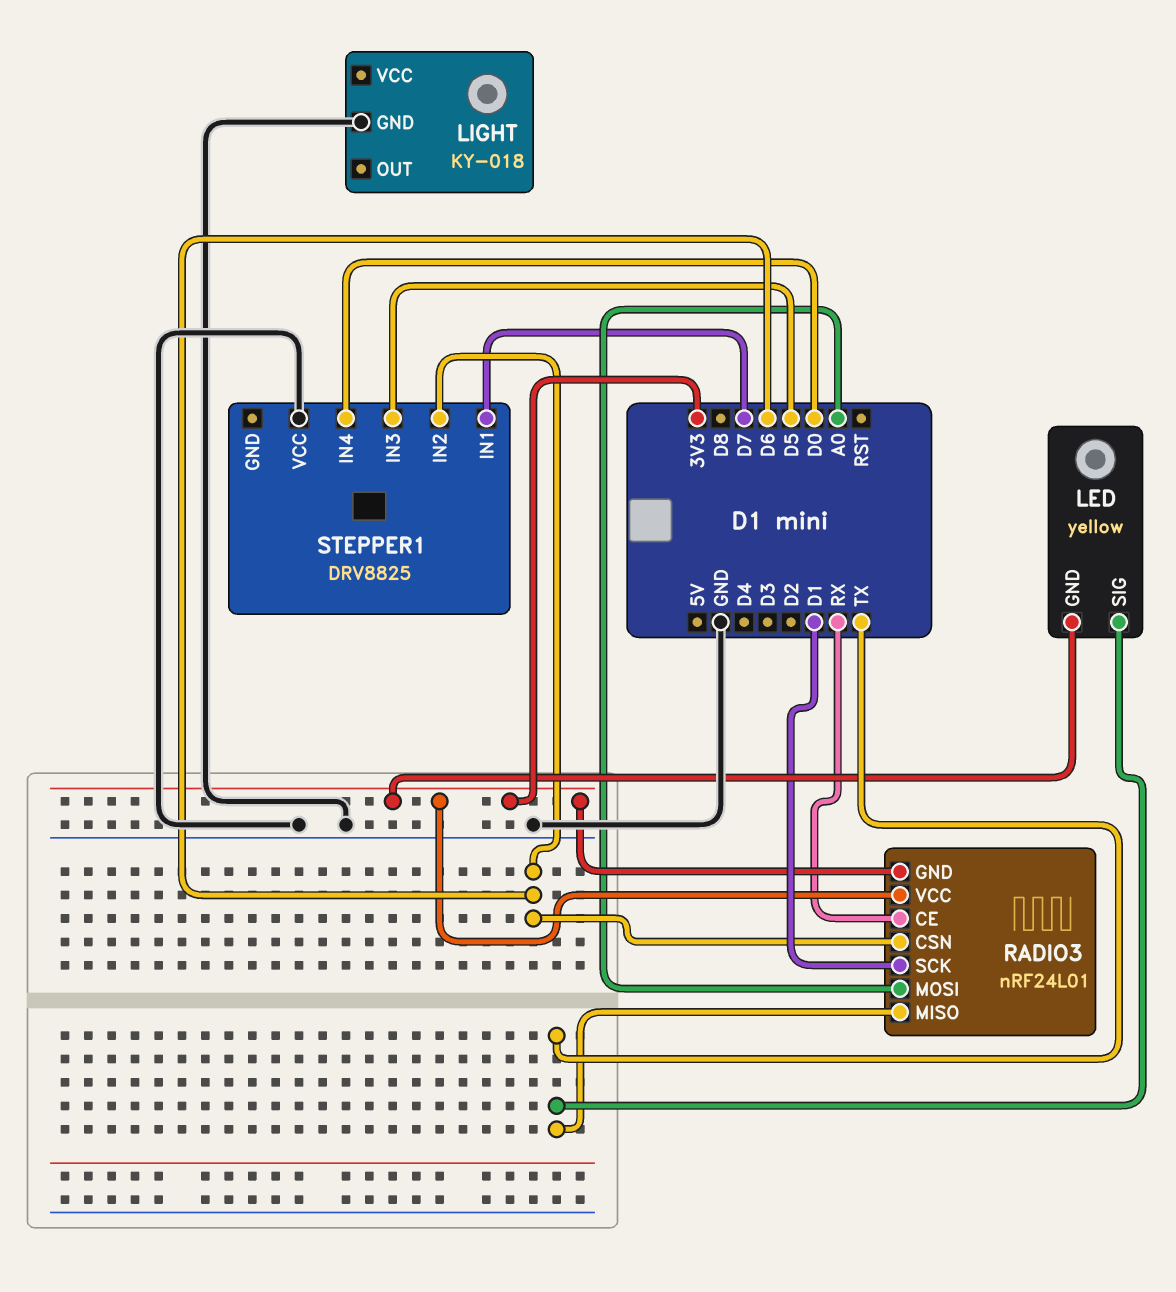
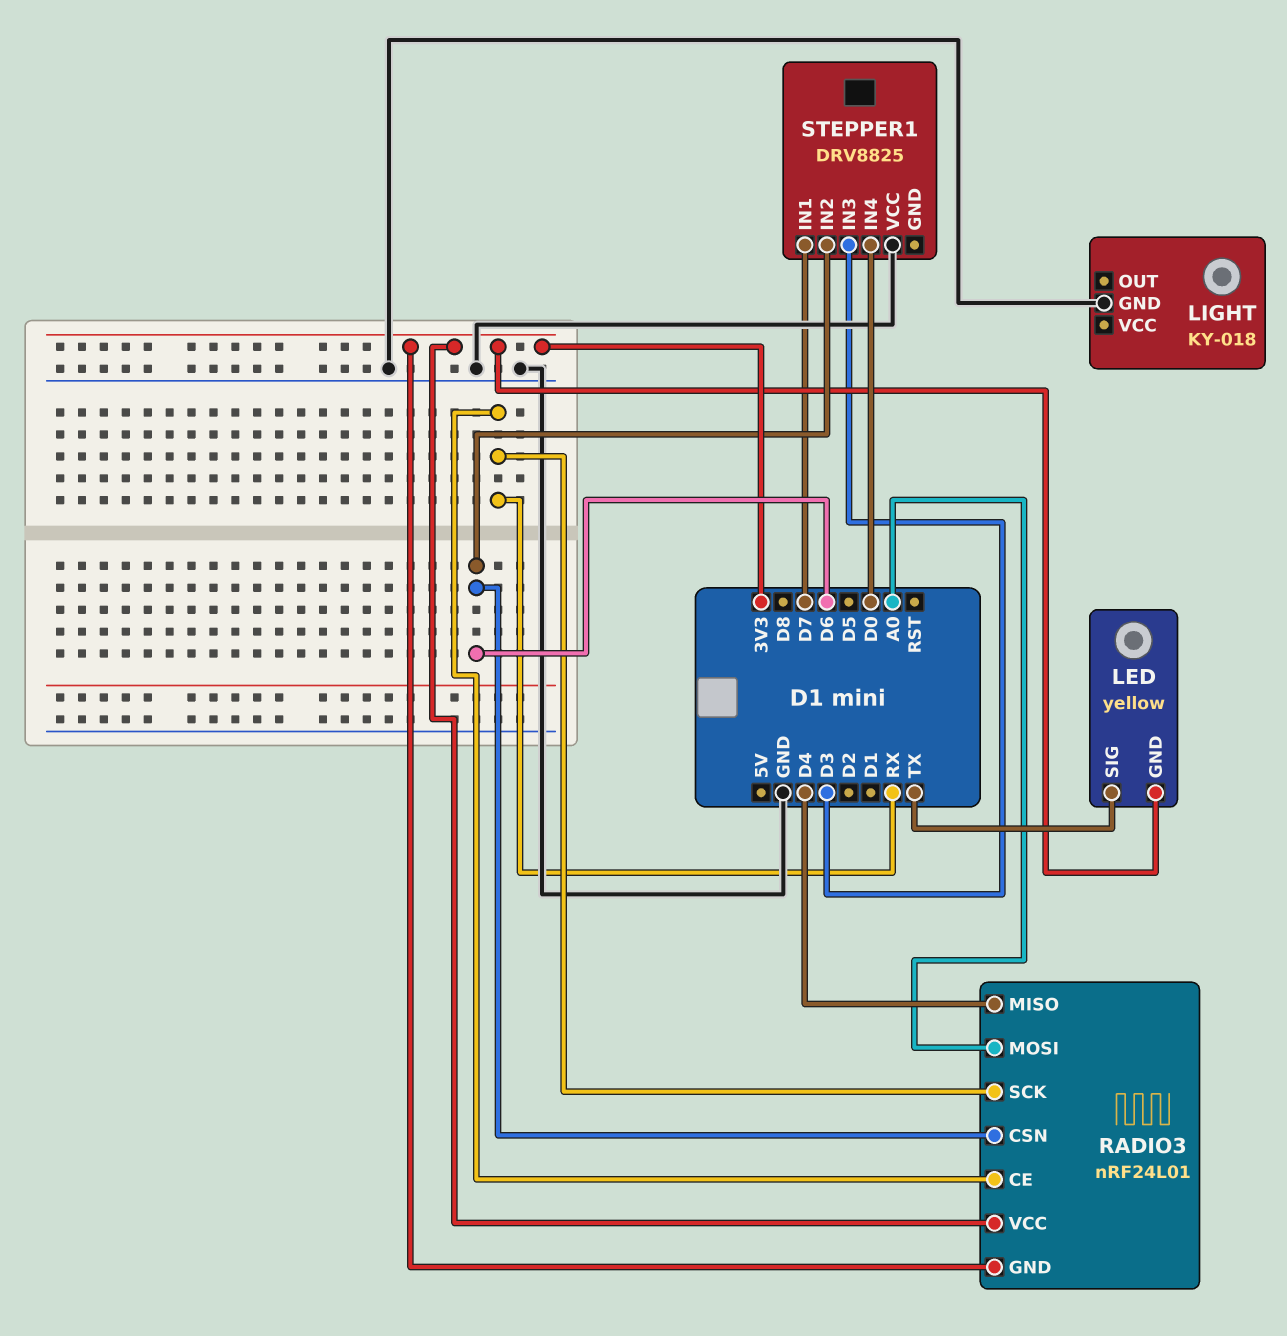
RADIO3 pin MISO: TX -> D4
RADIO3 pin SCK: D1 -> RX
STEPPER1 pin IN3: D5 -> D3

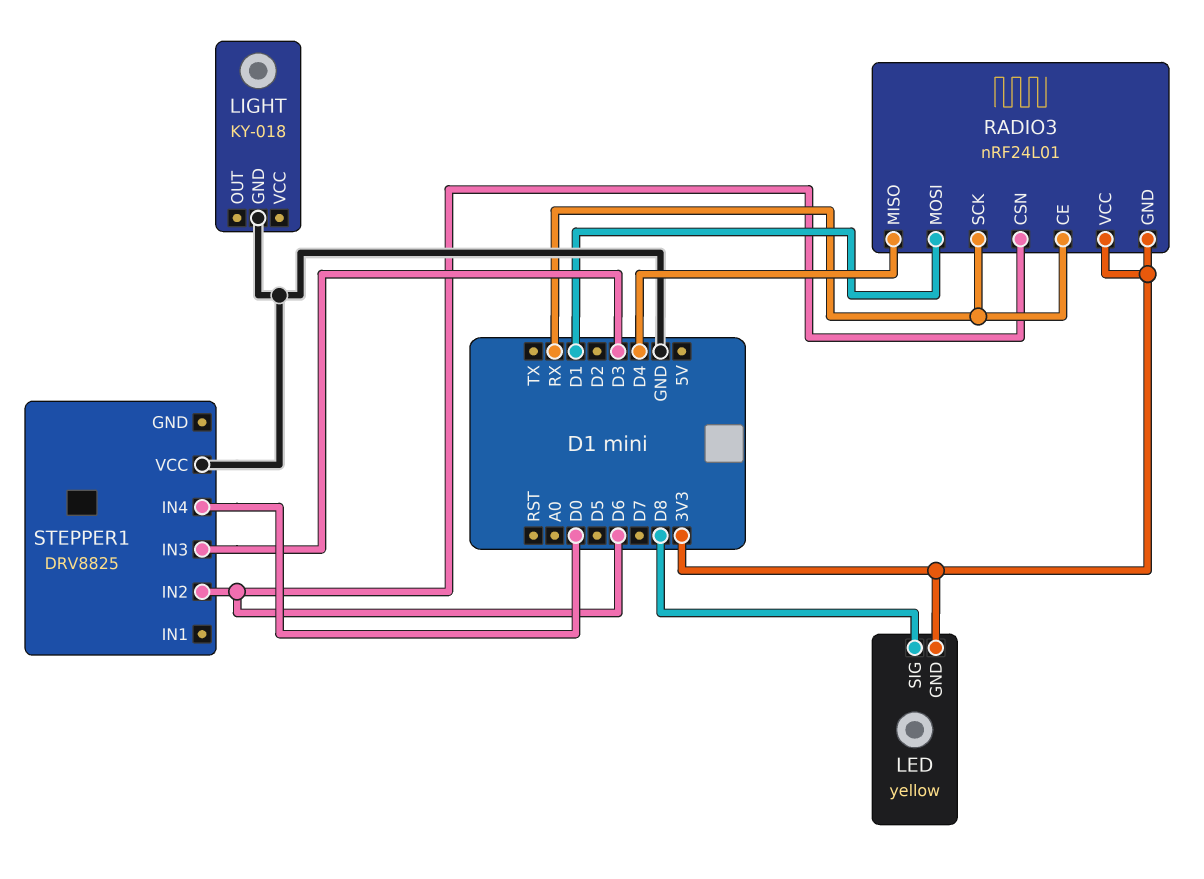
LED pin SIG: TX -> D8
RADIO3 pin MOSI: A0 -> D1
STEPPER1 pin IN1: D7 -> none

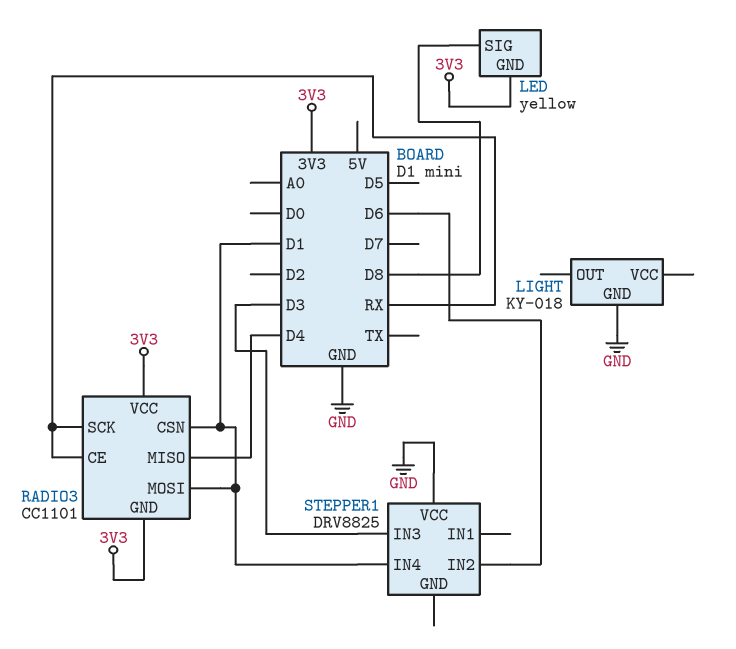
RADIO3: nRF24L01 -> CC1101
RADIO3 pin CSN: D6 -> D1
STEPPER1 pin IN4: D0 -> D1

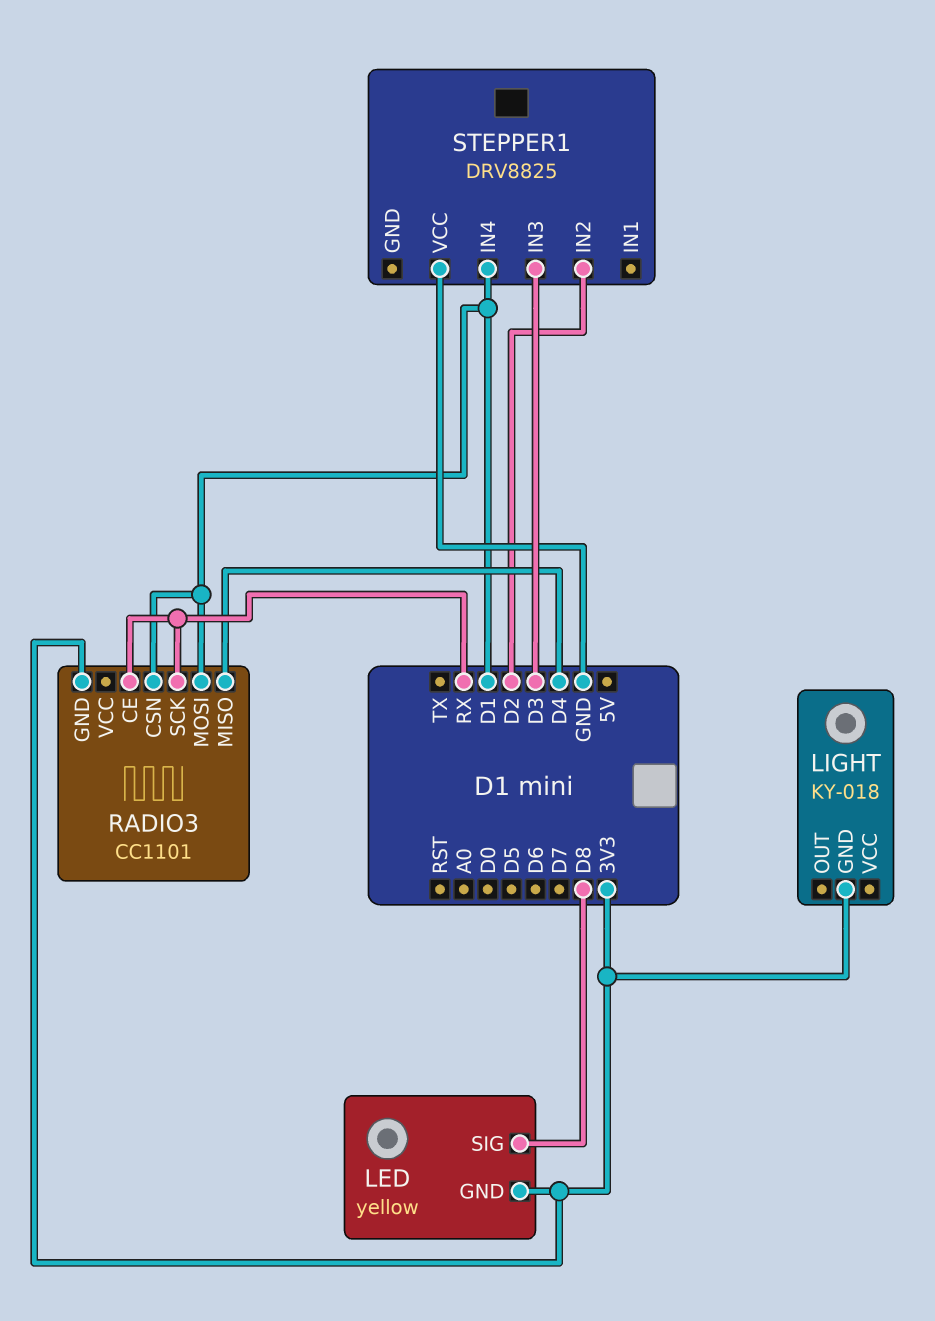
LIGHT pin GND: GND -> 3V3
RADIO3 pin VCC: 3V3 -> none
STEPPER1 pin IN2: D6 -> D2

